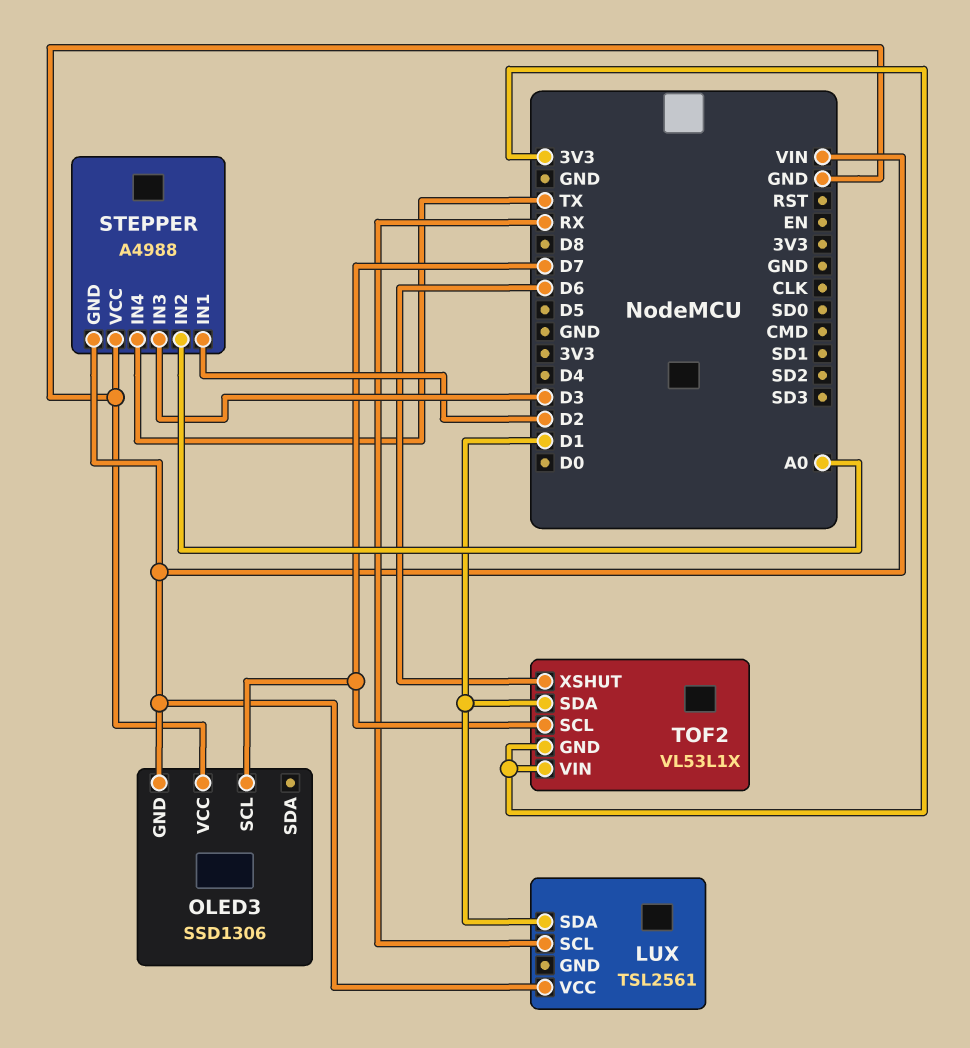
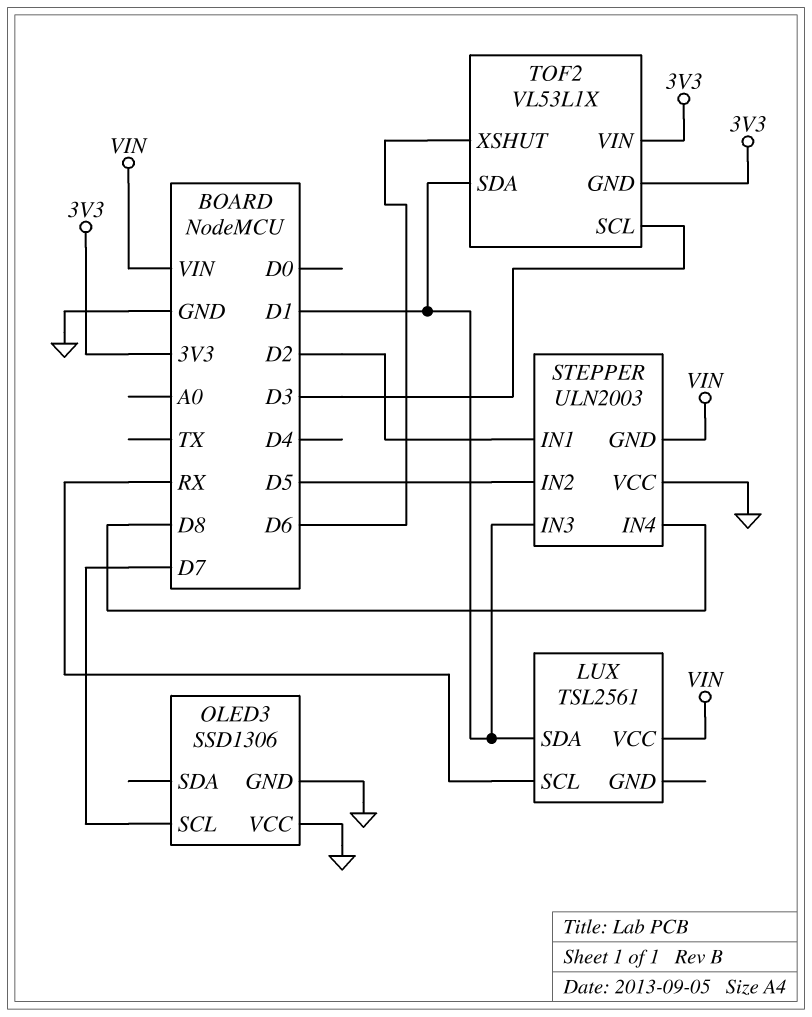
OLED3 pin GND: VIN -> GND
STEPPER: A4988 -> ULN2003
STEPPER pin IN2: A0 -> D5
STEPPER pin IN3: D3 -> D1
STEPPER pin IN4: TX -> D8
TOF2 pin SCL: D7 -> D3

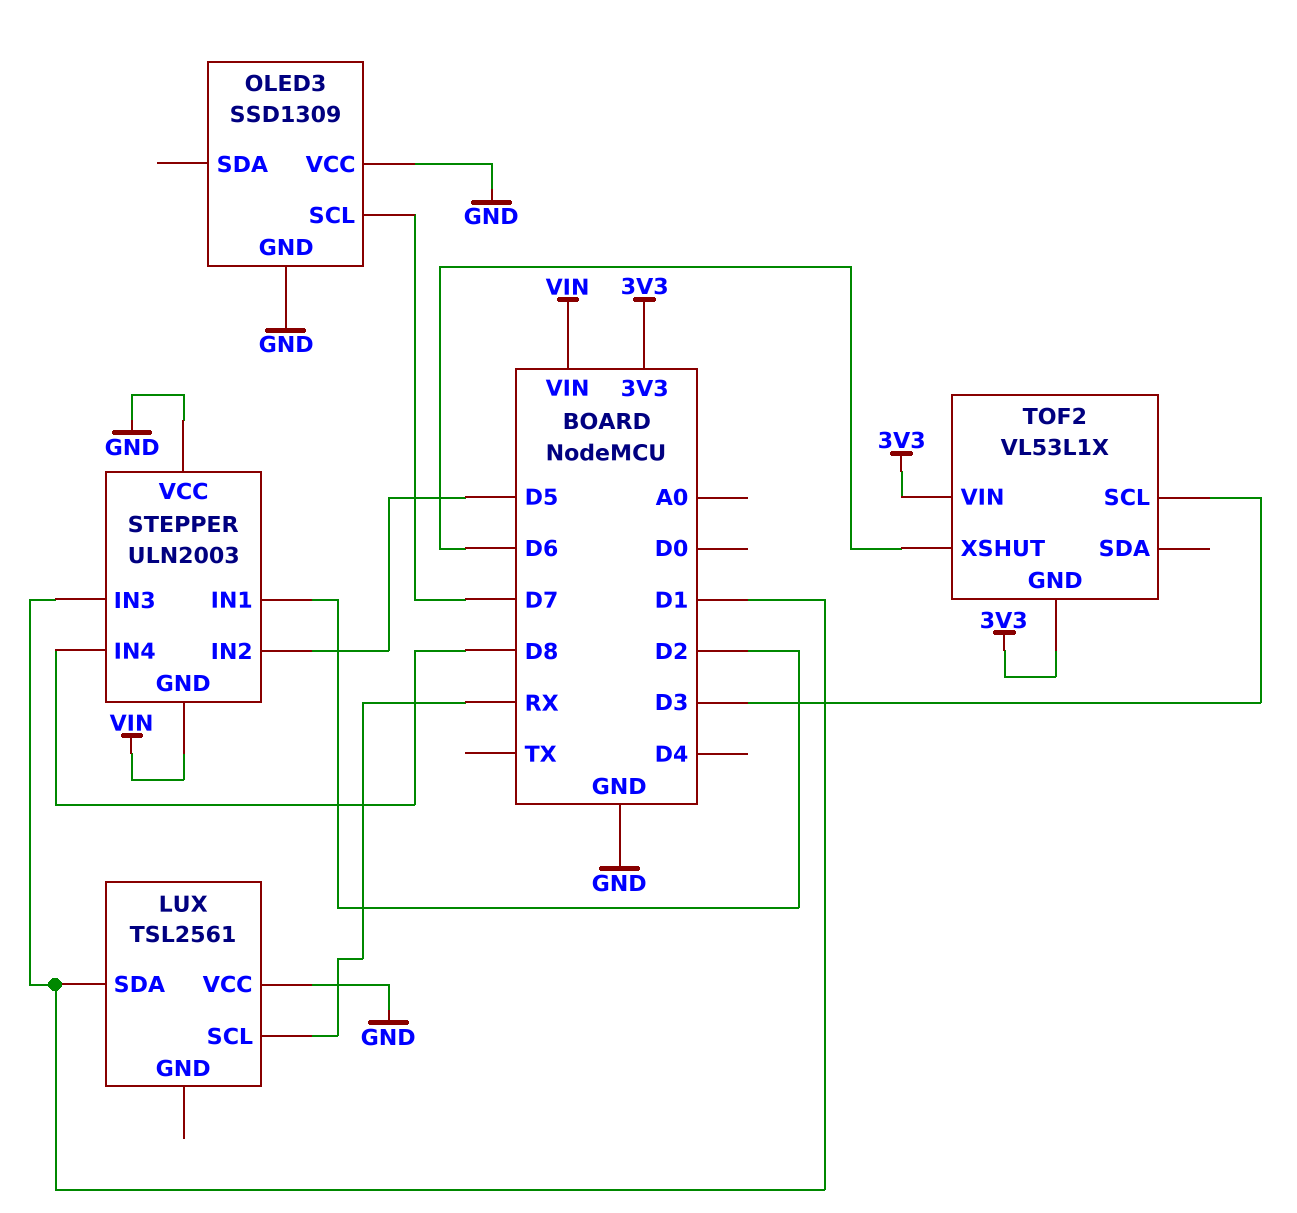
LUX pin VCC: VIN -> GND
OLED3: SSD1306 -> SSD1309
TOF2 pin SDA: D1 -> none

